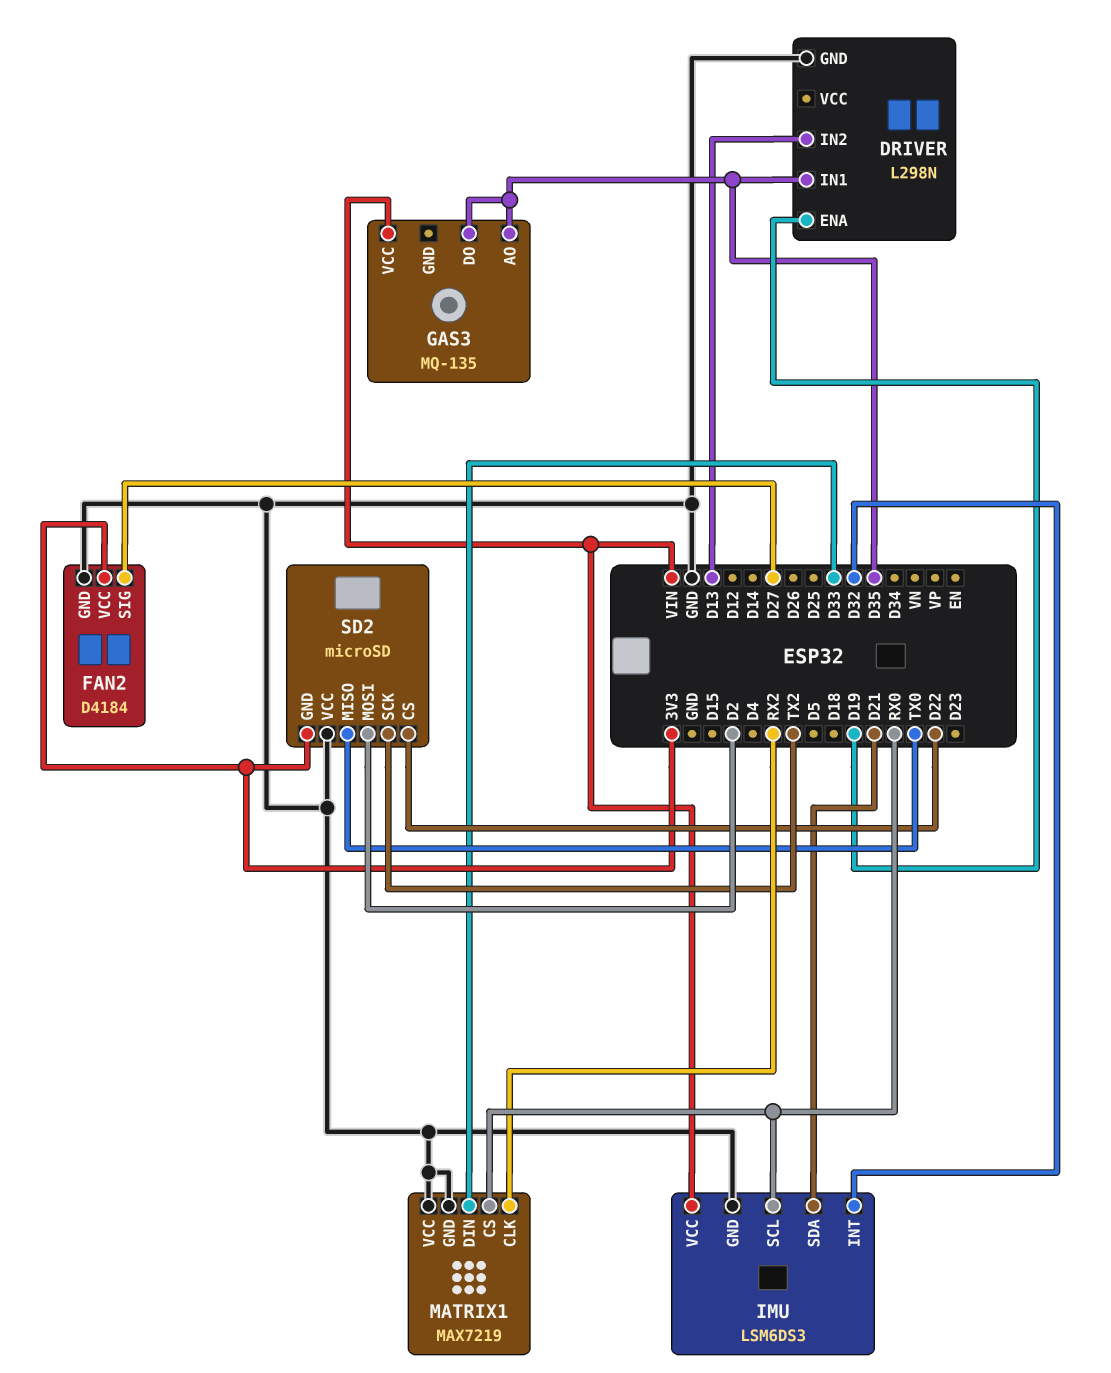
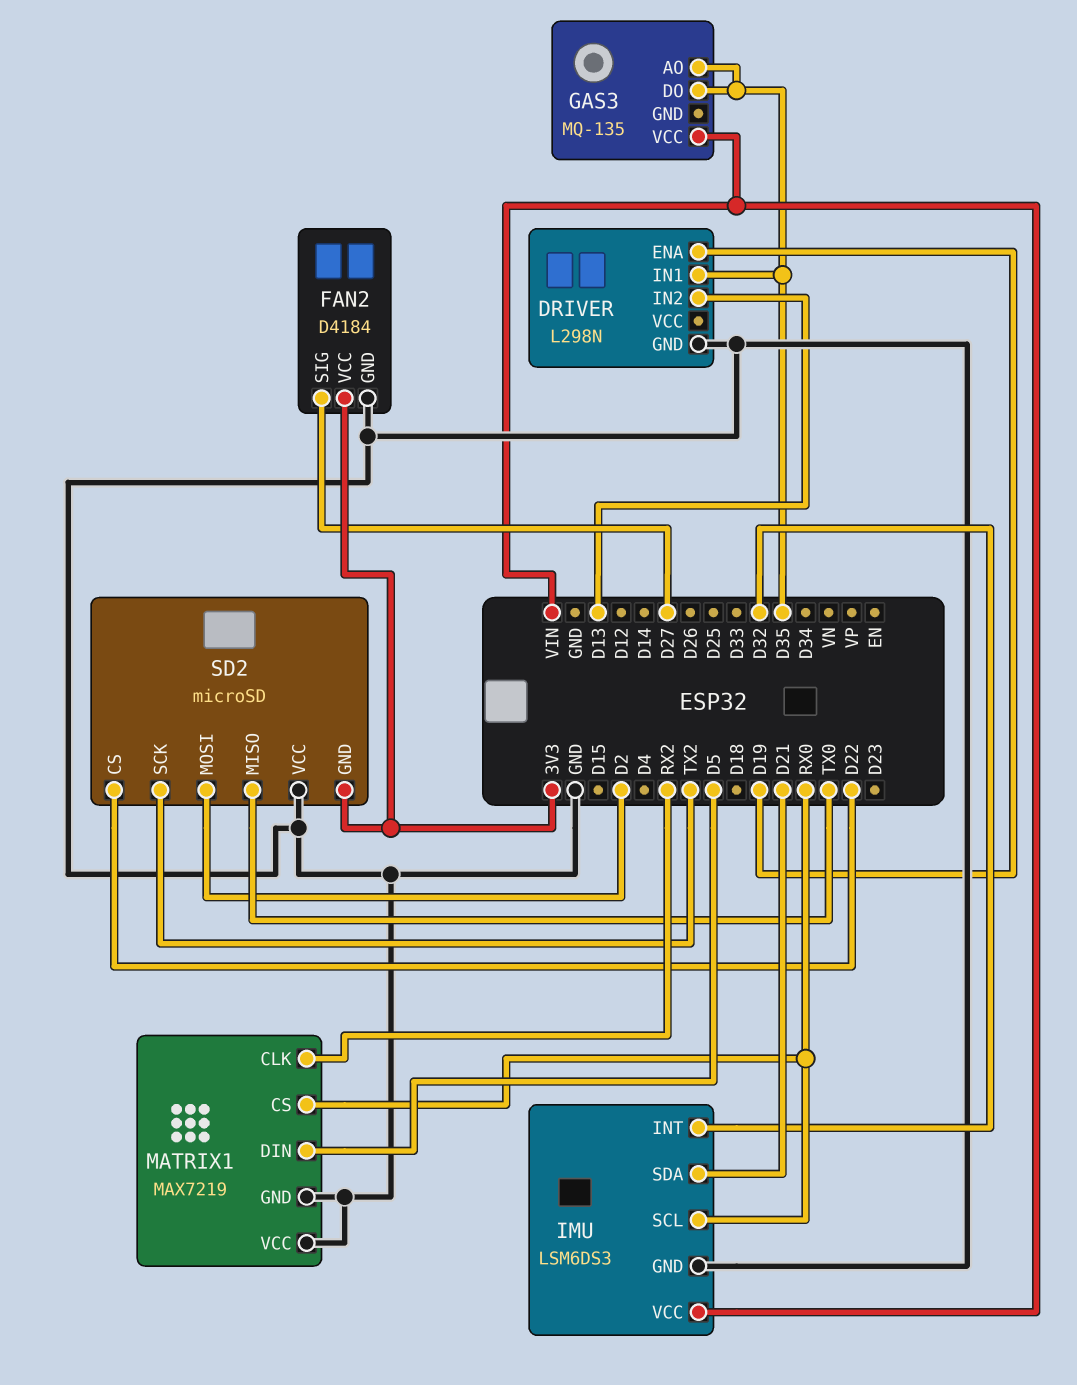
MATRIX1 pin DIN: D33 -> D5

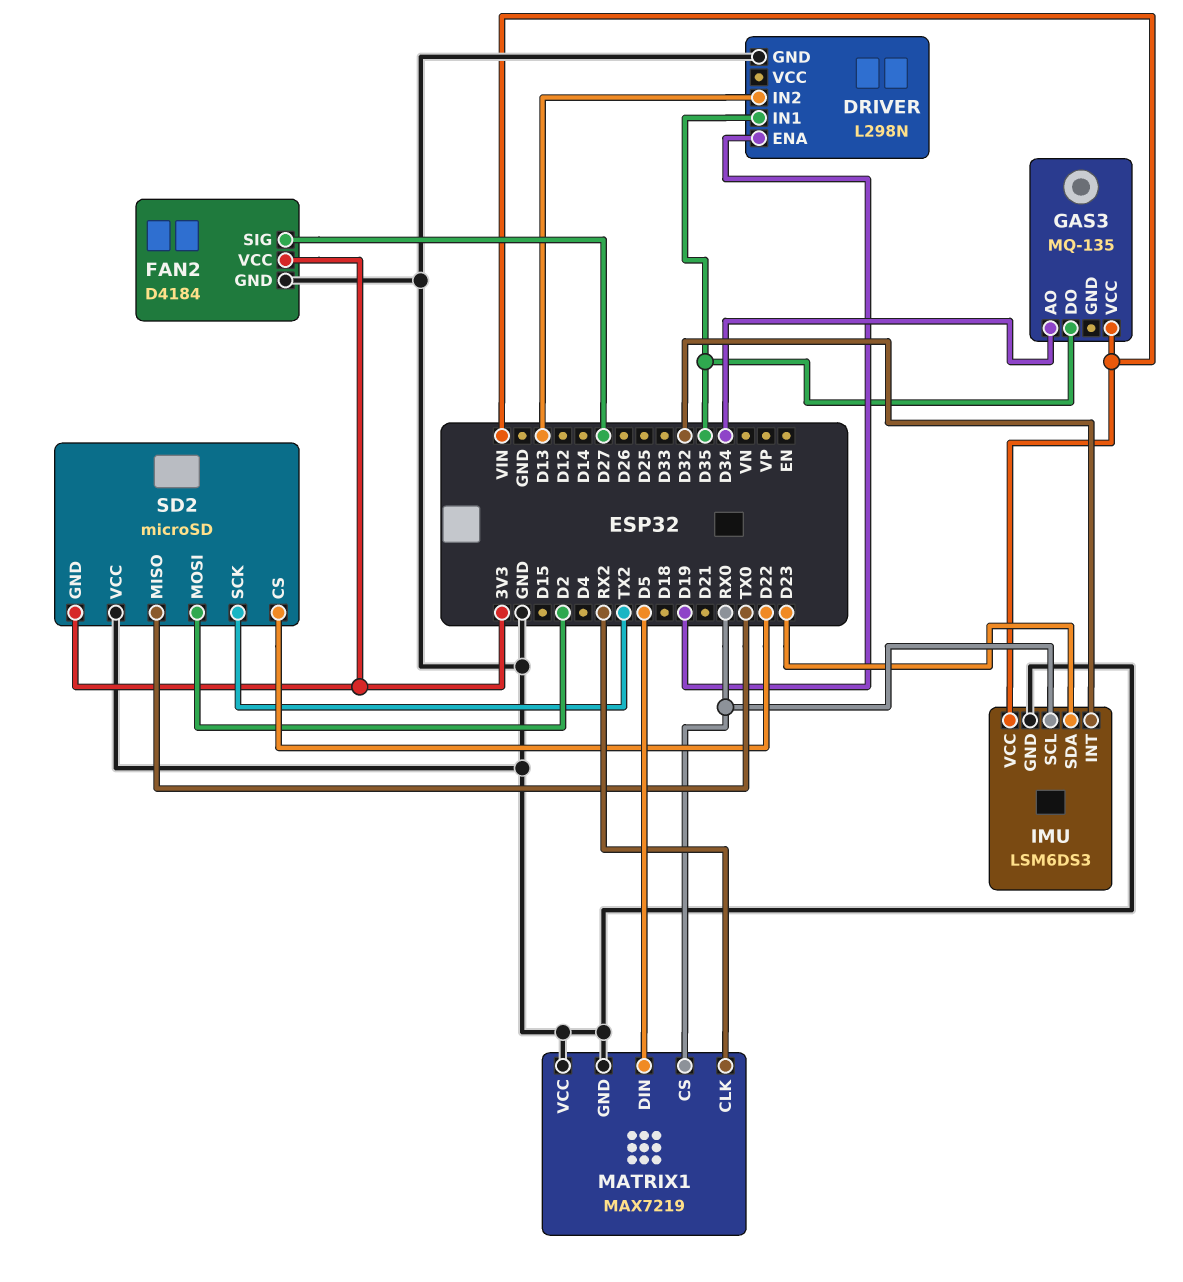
GAS3 pin AO: D35 -> D34
IMU pin SDA: D21 -> D23

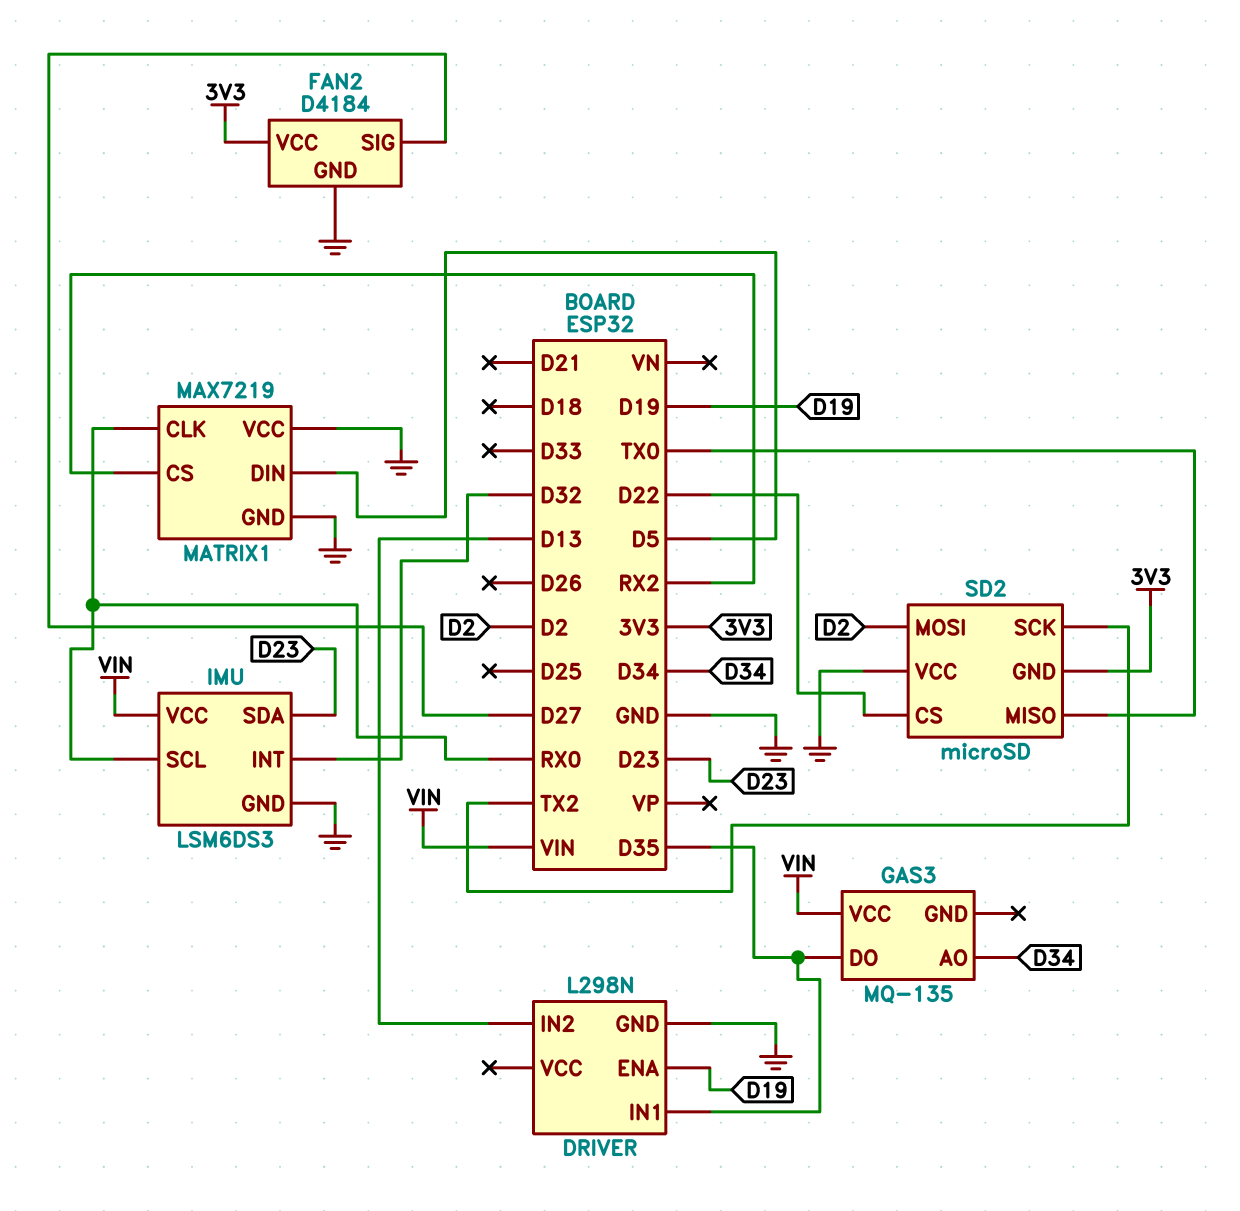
MATRIX1 pin CLK: RX2 -> RX0
MATRIX1 pin CS: RX0 -> RX2

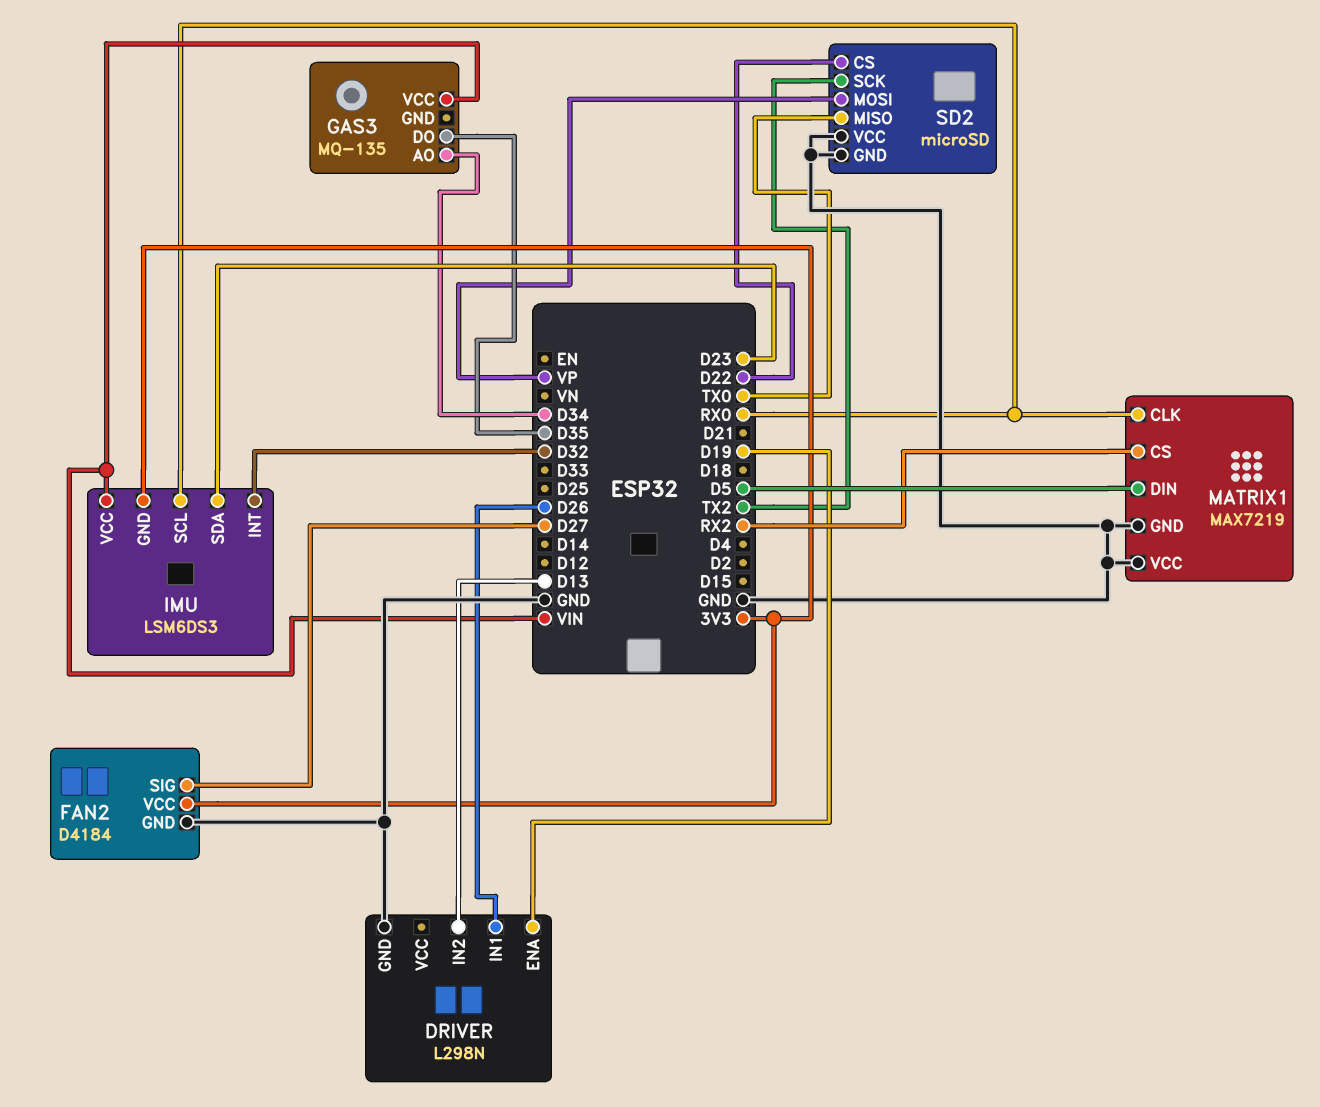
DRIVER pin IN1: D35 -> D26
IMU pin GND: GND -> 3V3
SD2 pin GND: 3V3 -> GND
SD2 pin MOSI: D2 -> VP

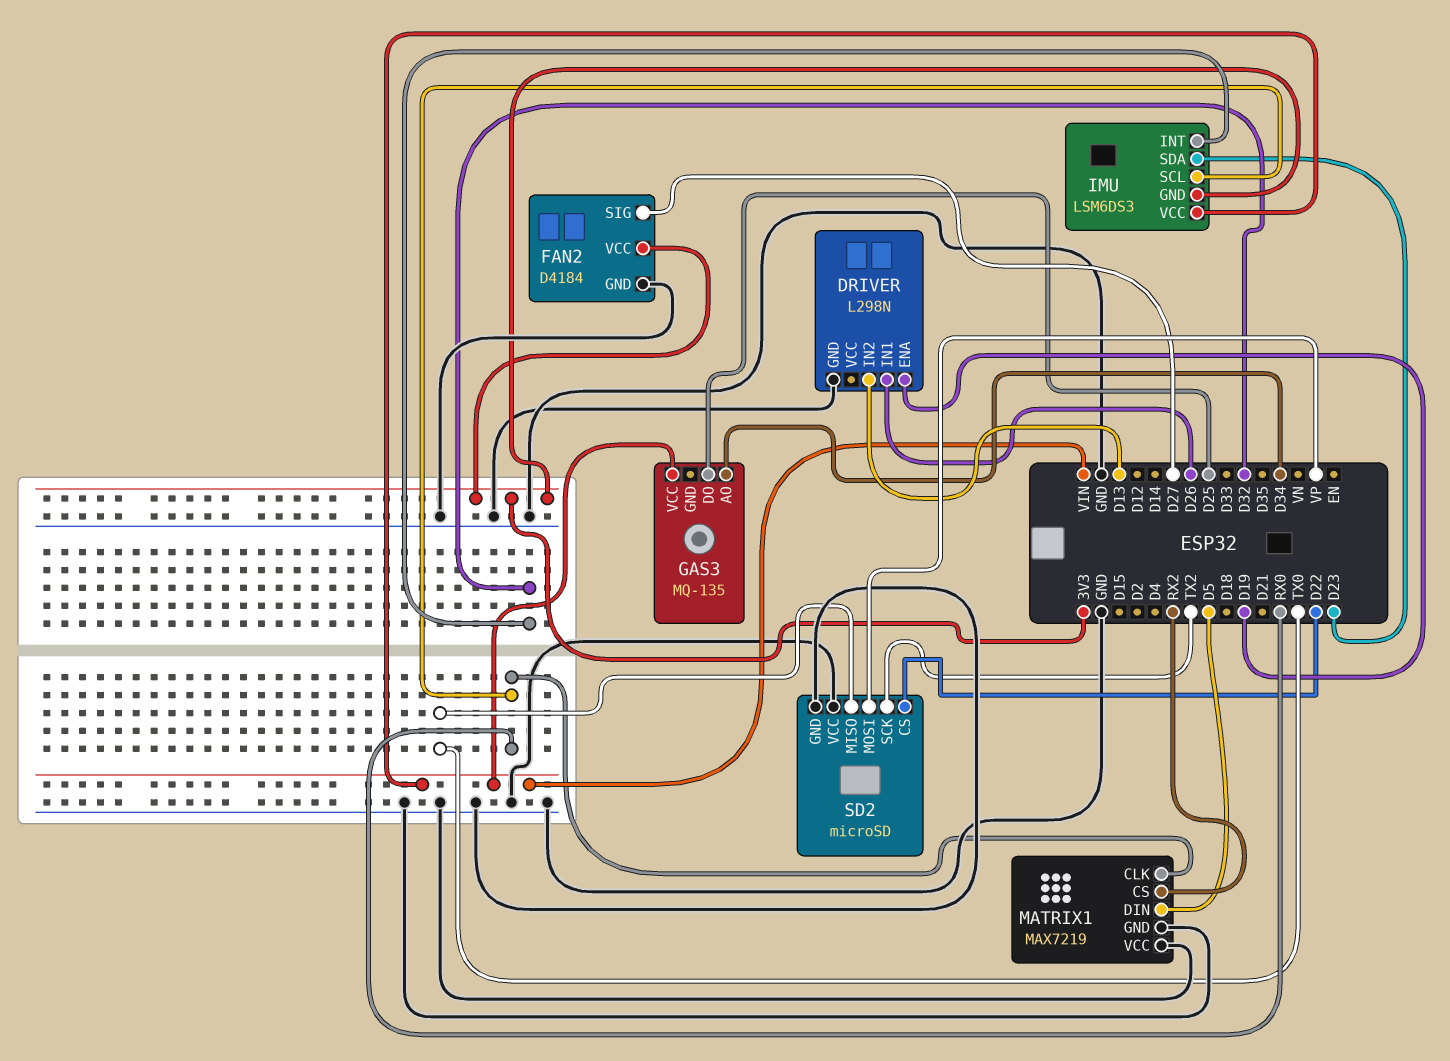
GAS3 pin DO: D35 -> D25

